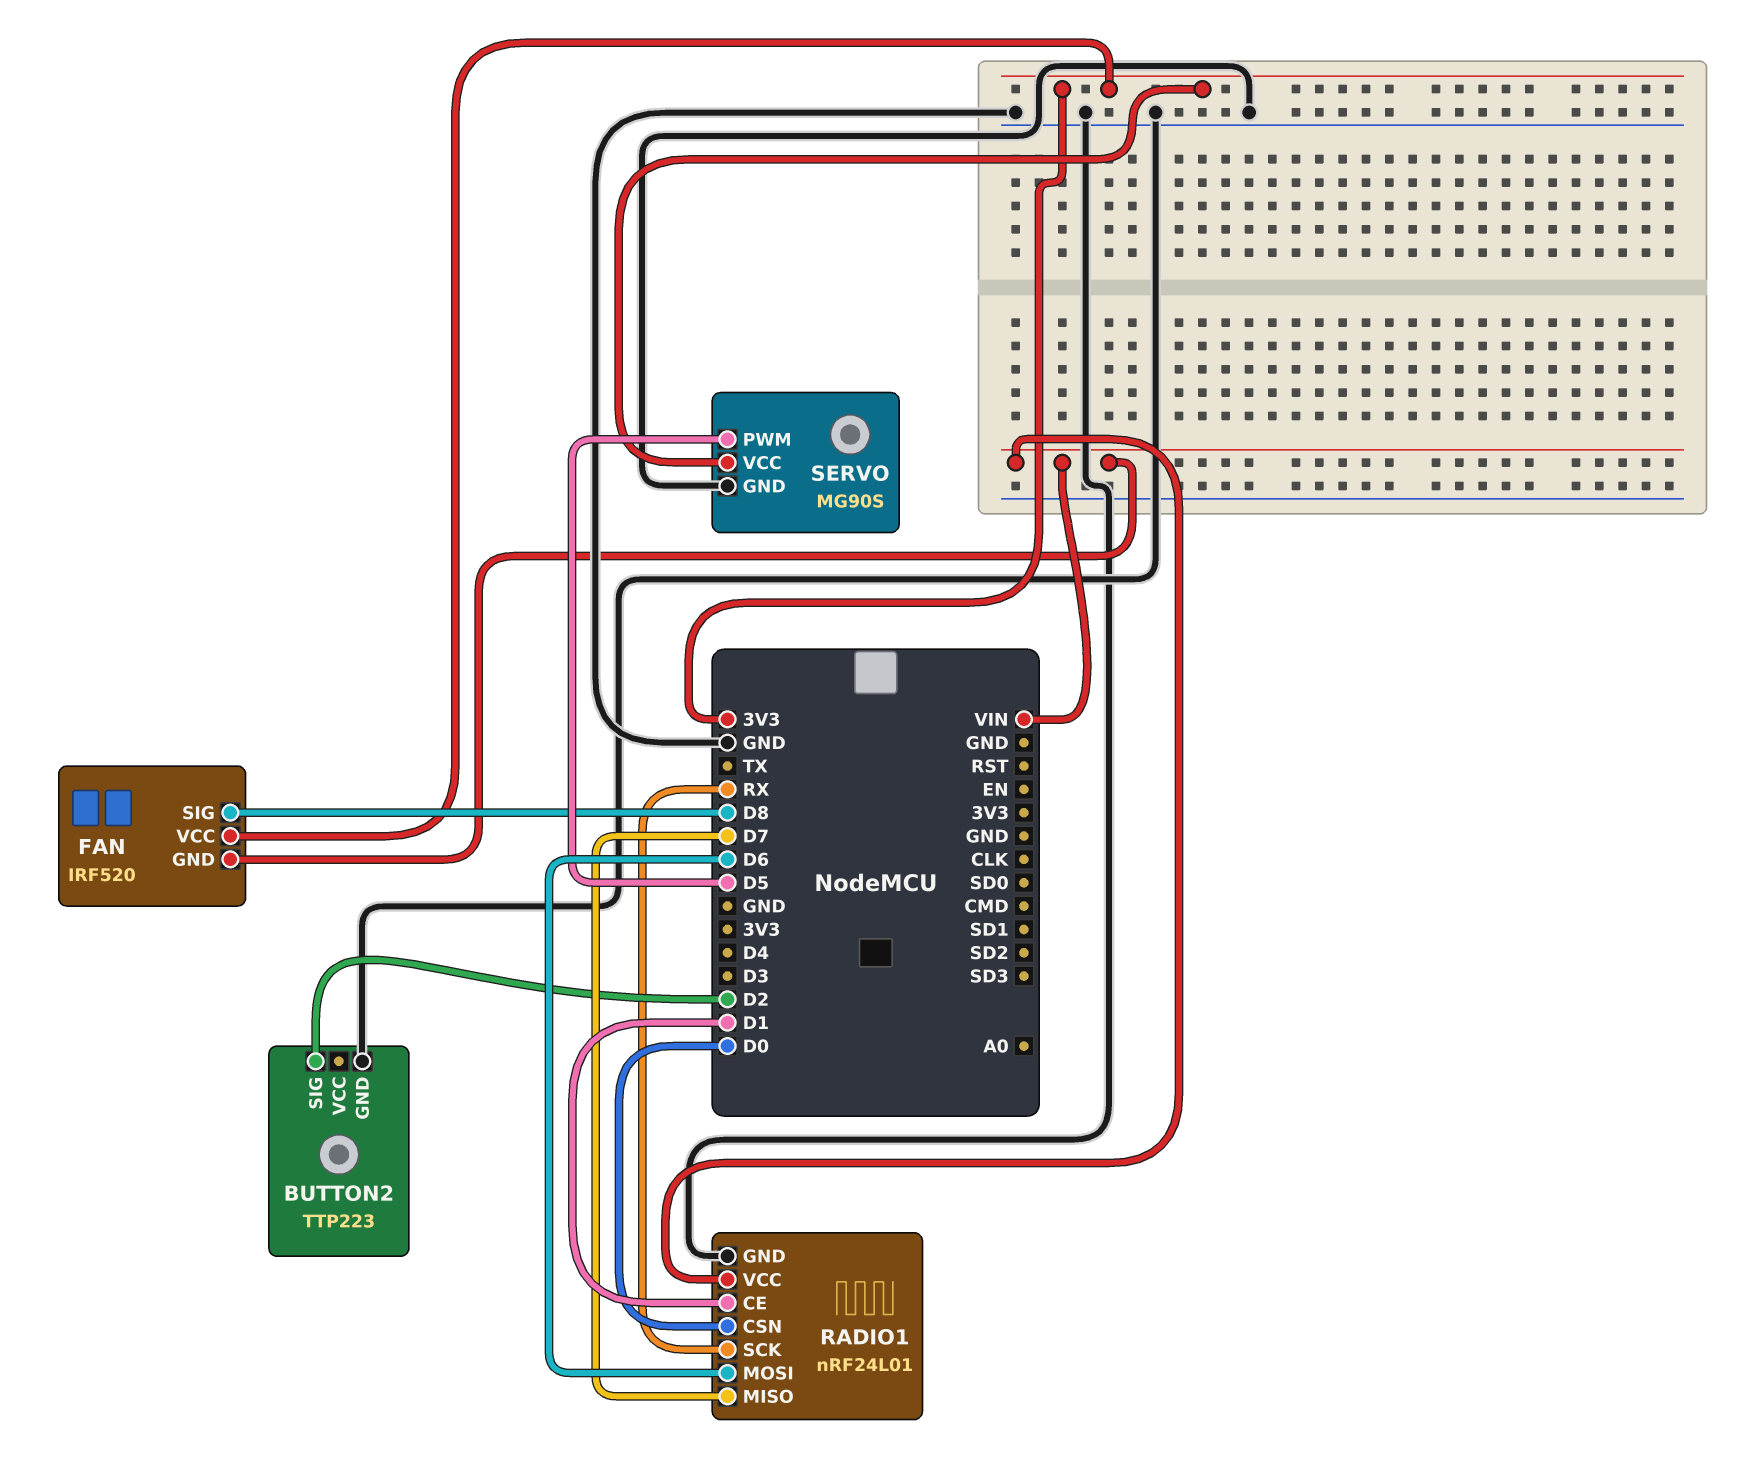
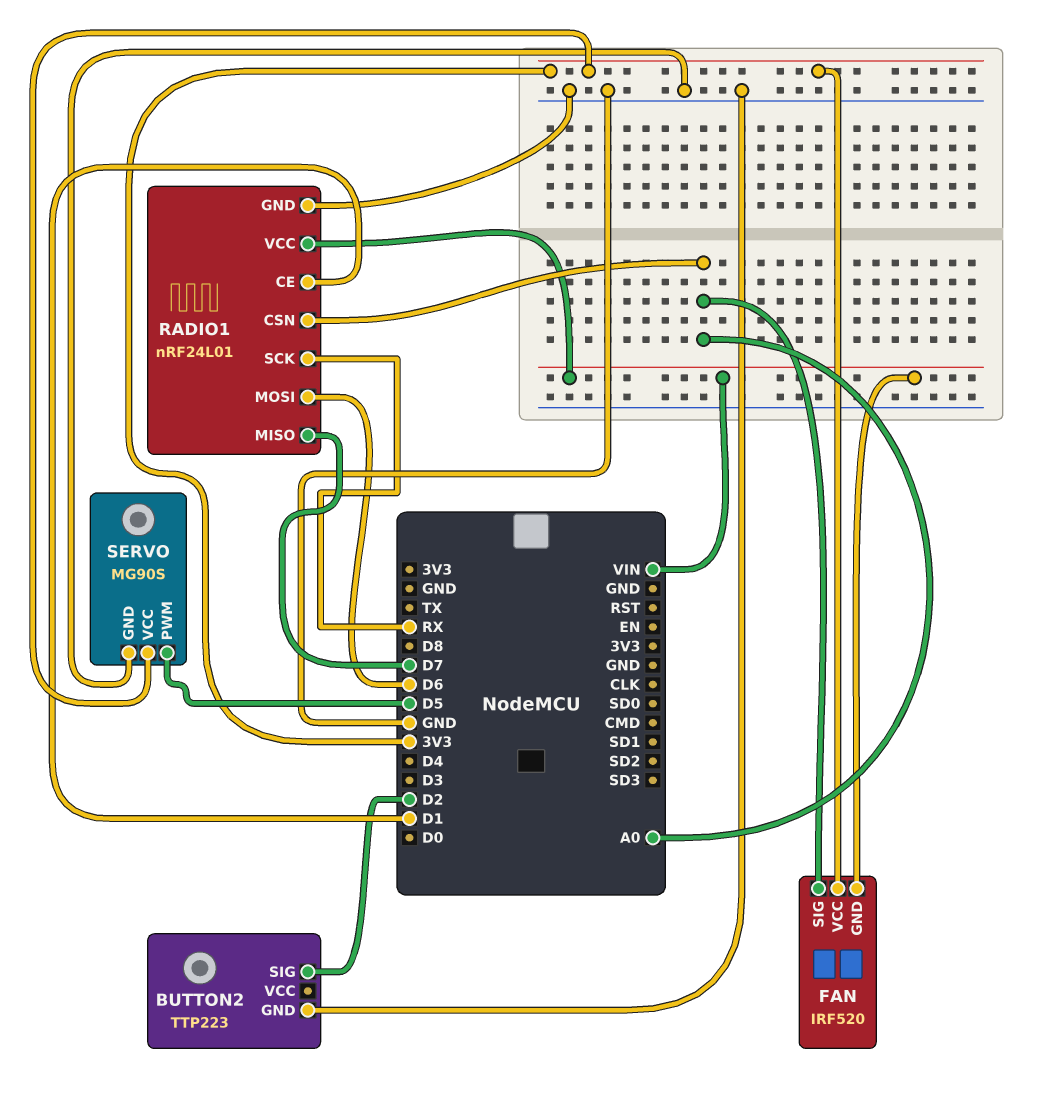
FAN pin SIG: D8 -> A0
RADIO1 pin CSN: D0 -> A0

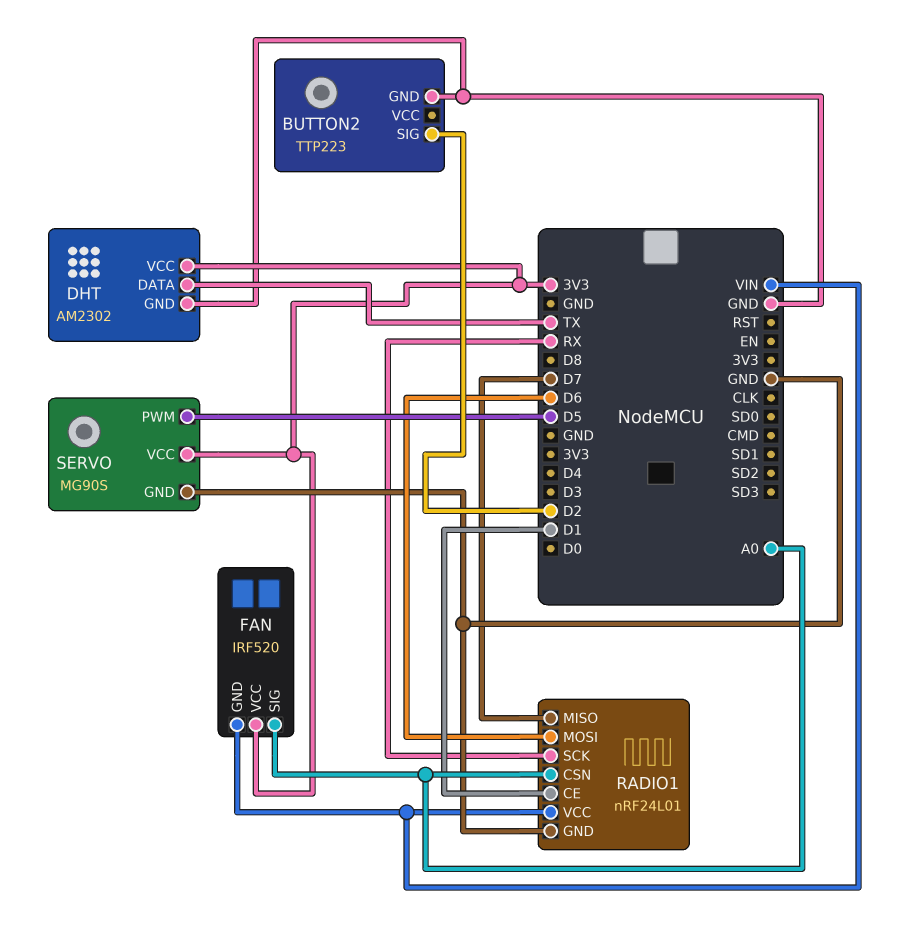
DHT: none -> AM2302
DHT pin DATA: none -> TX
DHT pin GND: none -> GND
DHT pin VCC: none -> 3V3

